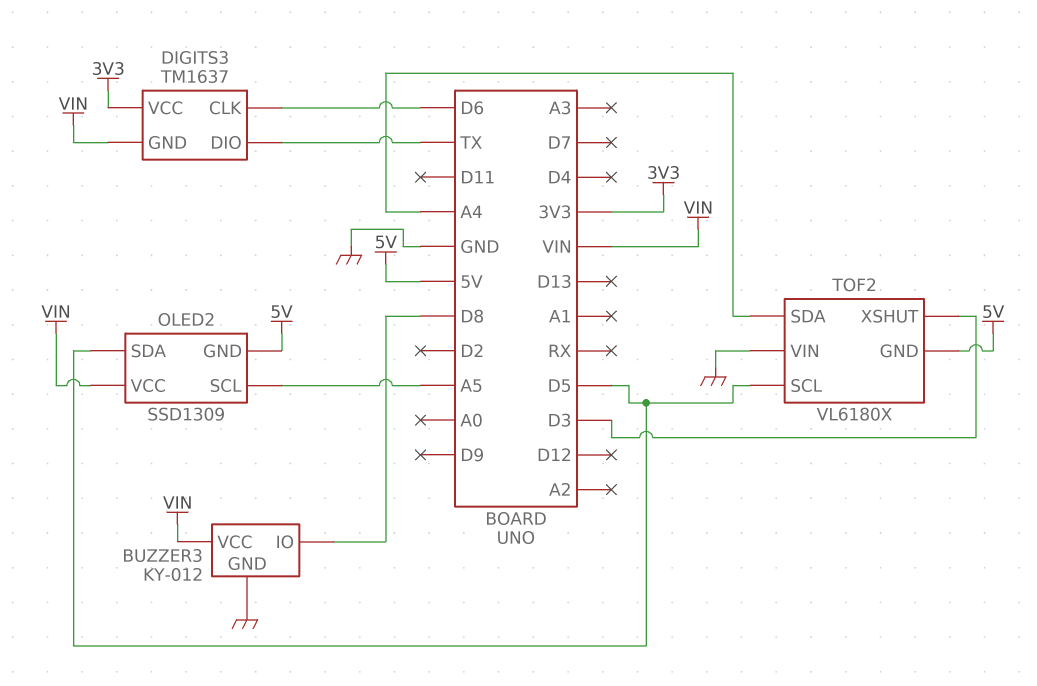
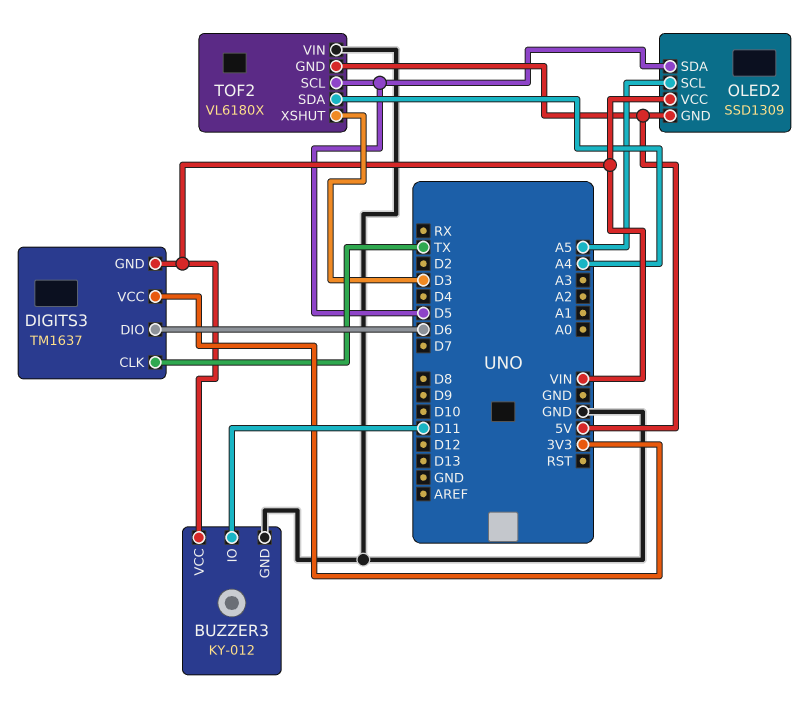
BUZZER3 pin IO: D8 -> D11
DIGITS3 pin CLK: D6 -> TX
DIGITS3 pin DIO: TX -> D6

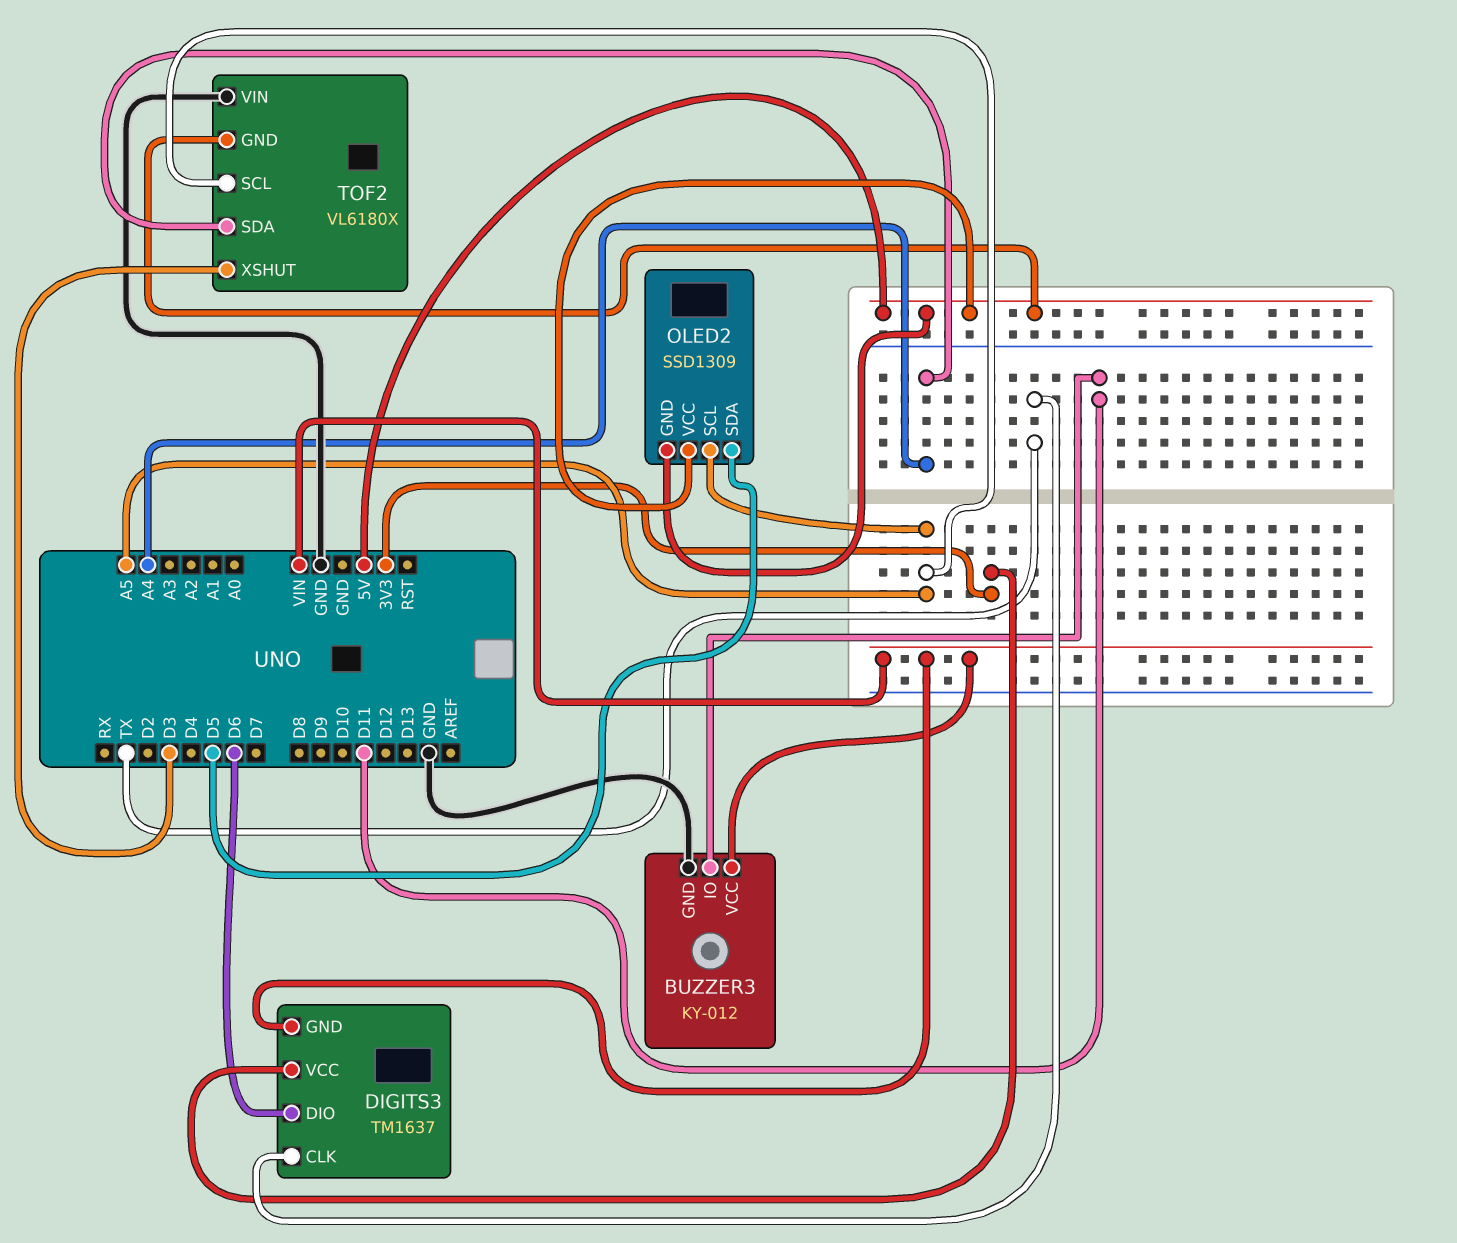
OLED2 pin VCC: VIN -> 5V
TOF2 pin SCL: D5 -> A5

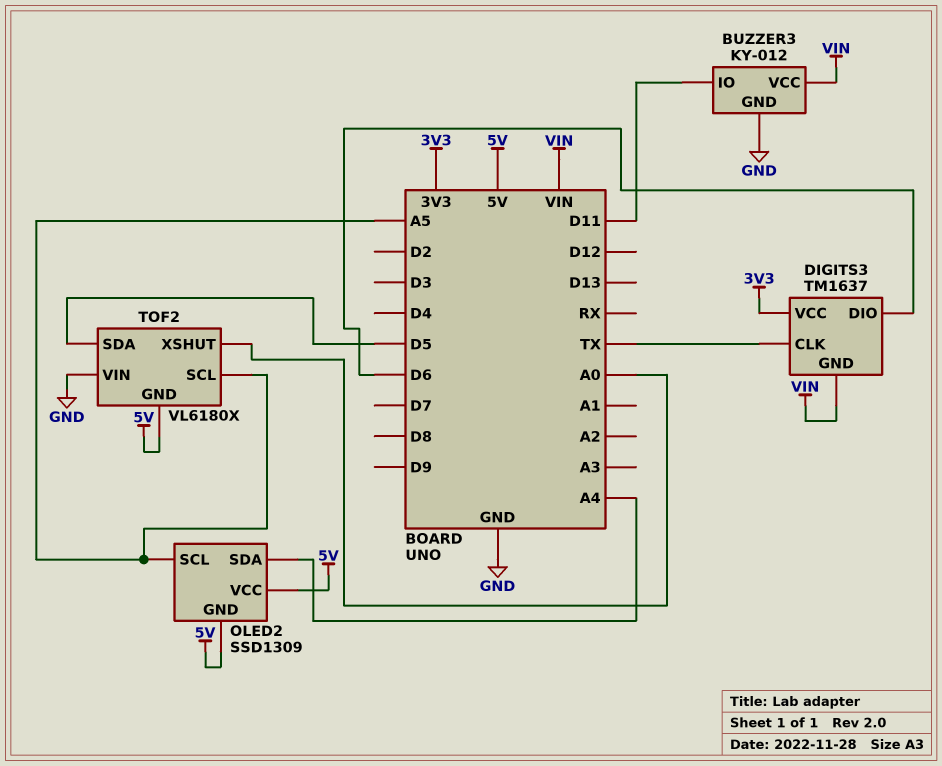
OLED2 pin SDA: D5 -> A4
TOF2 pin SDA: A4 -> D5
TOF2 pin XSHUT: D3 -> A0

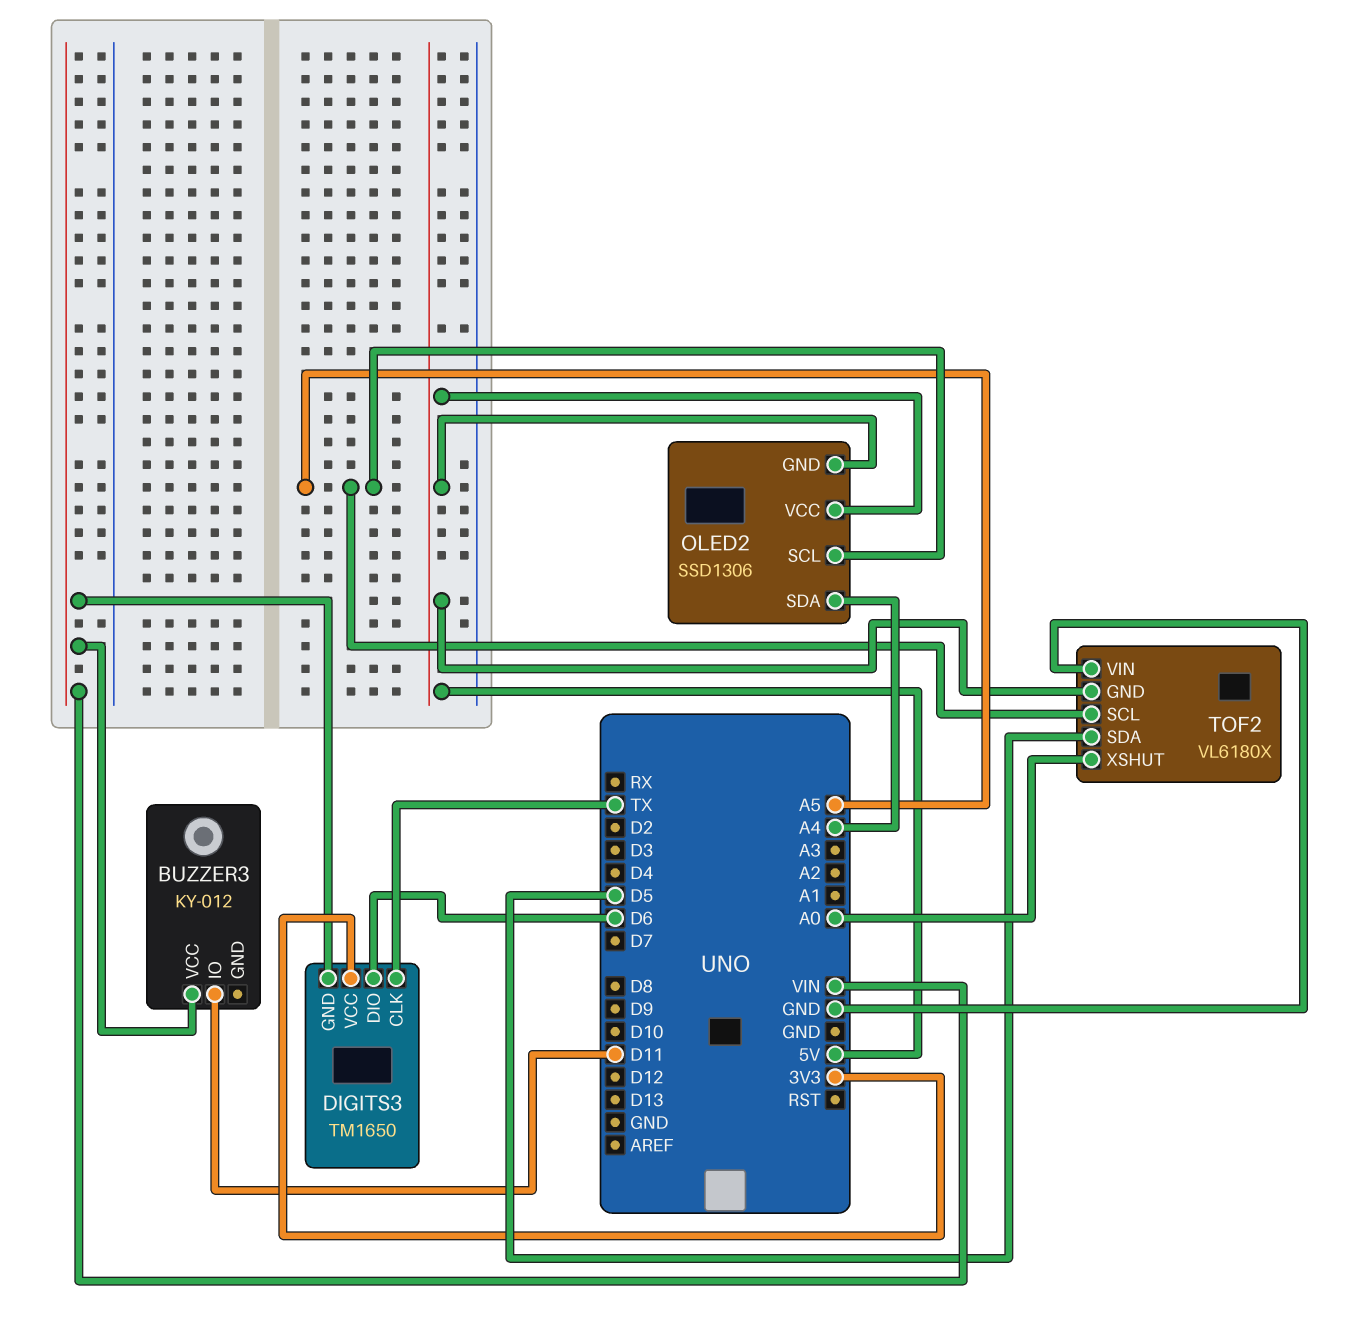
BUZZER3 pin GND: GND -> none
DIGITS3: TM1637 -> TM1650
OLED2: SSD1309 -> SSD1306

